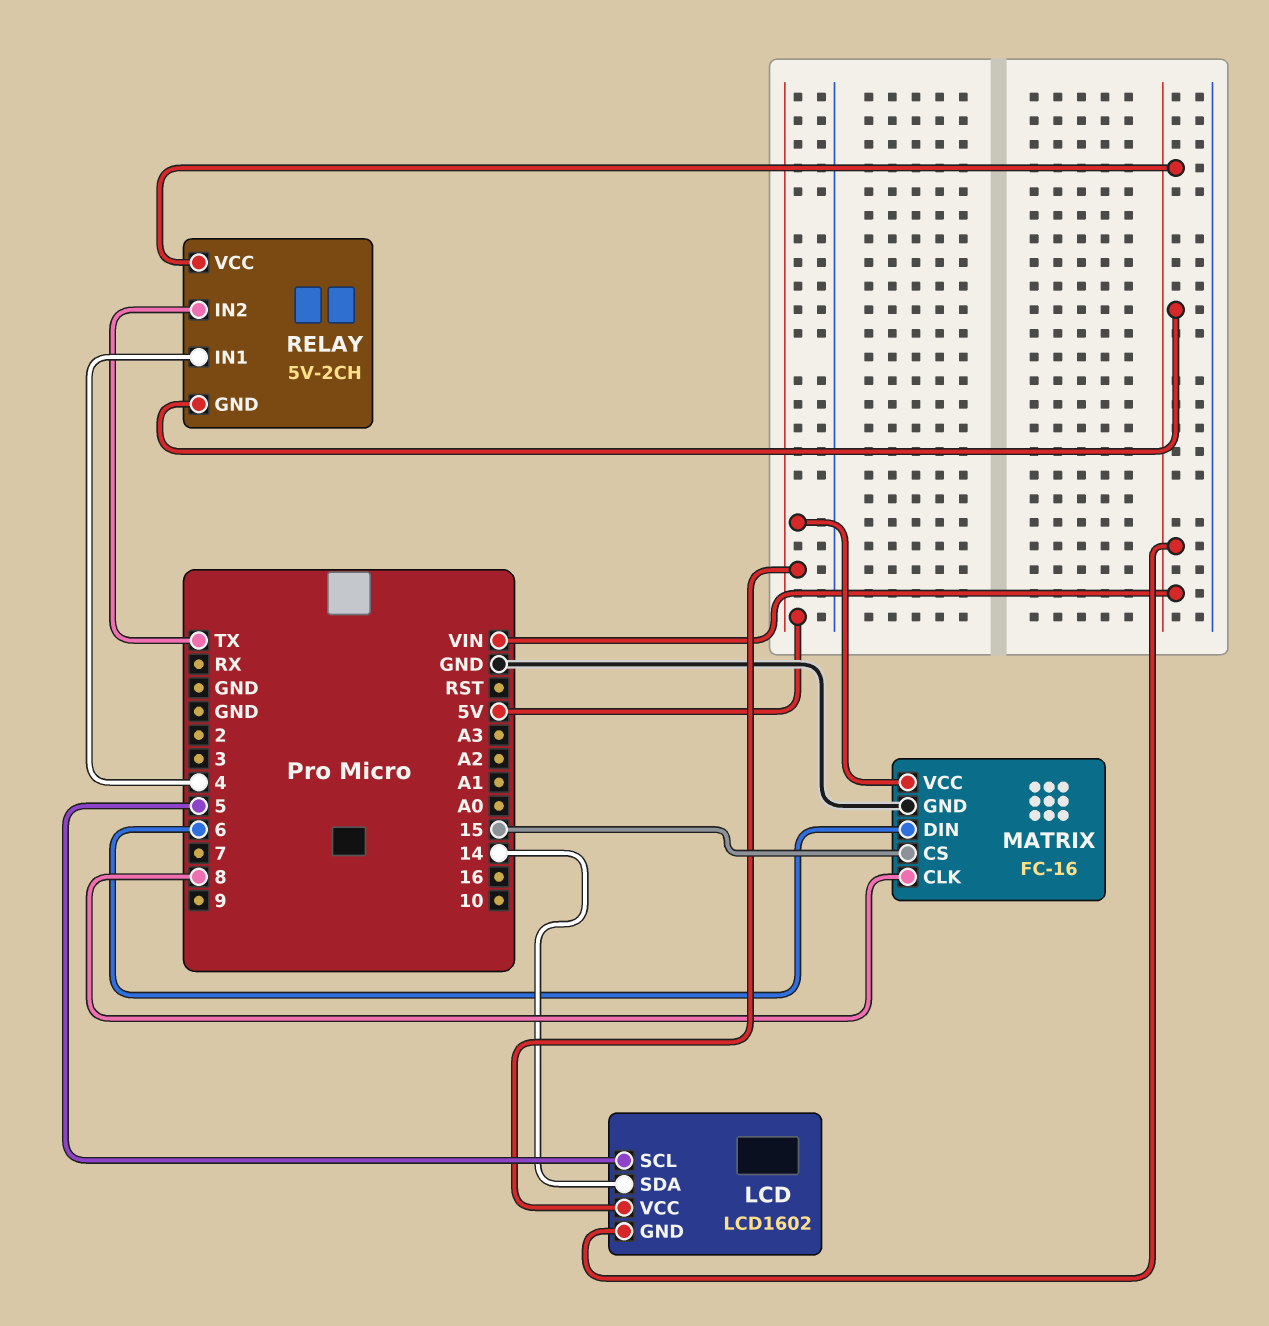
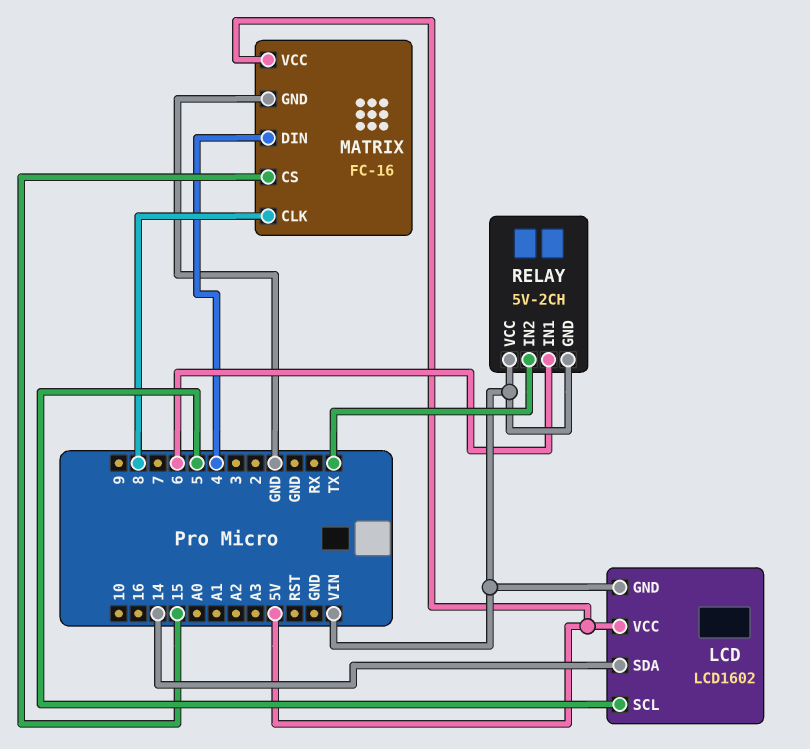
MATRIX pin DIN: 6 -> 4
RELAY pin IN1: 4 -> 6

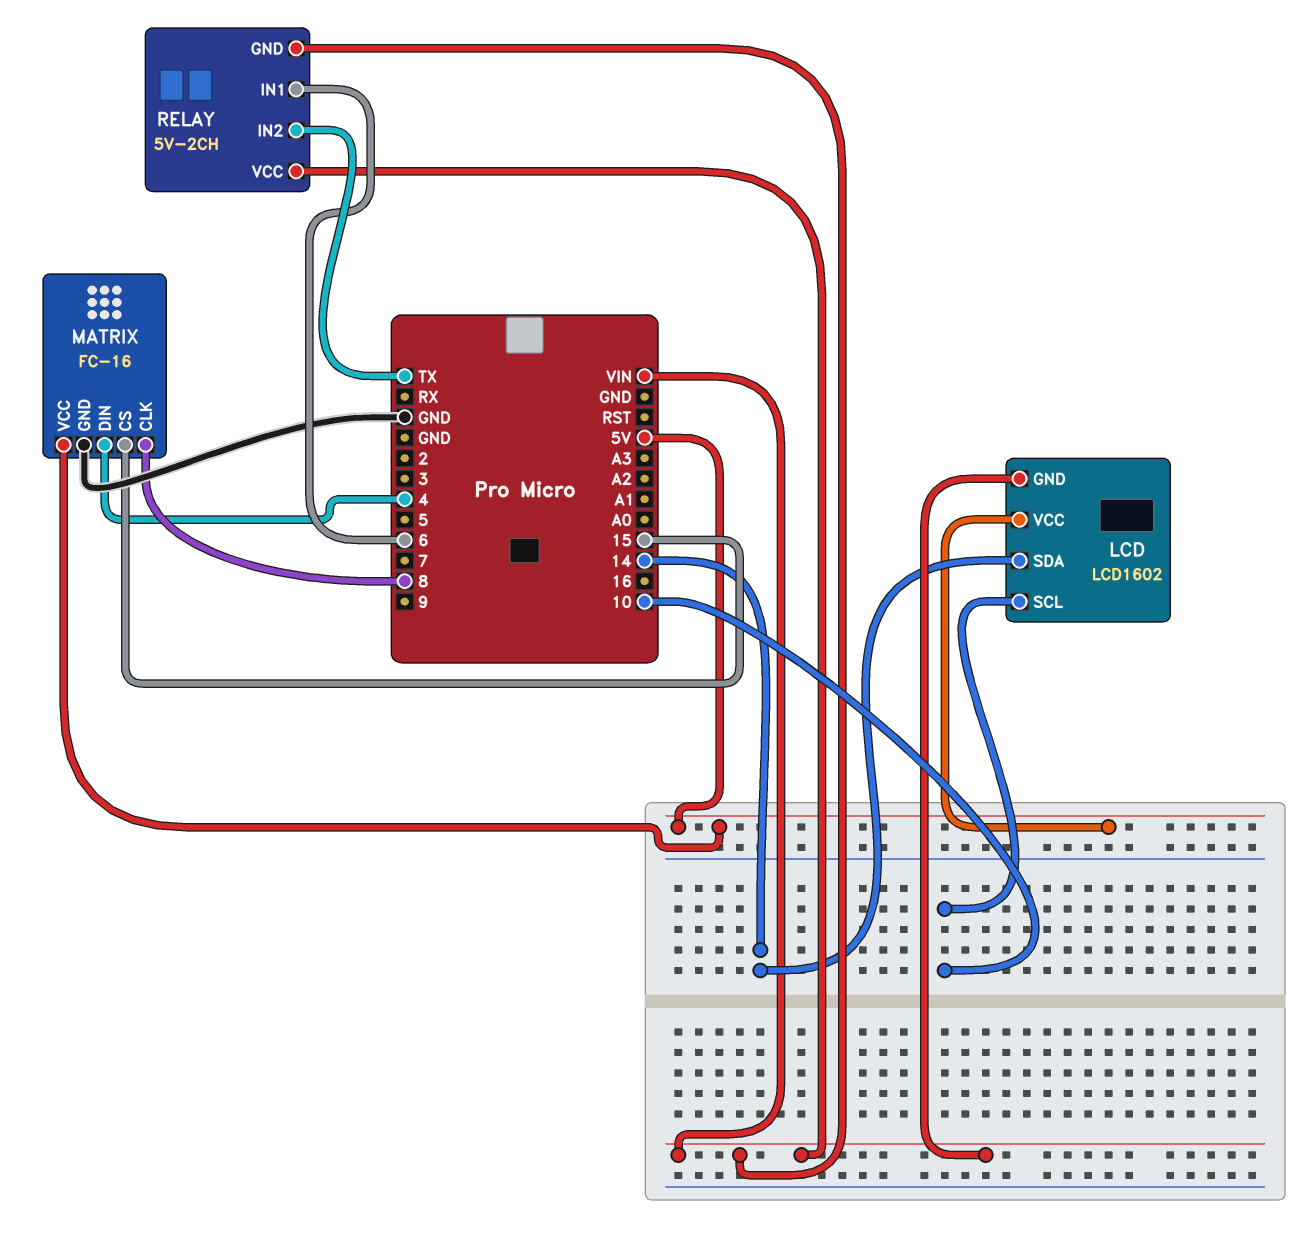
LCD pin SCL: 5 -> 10

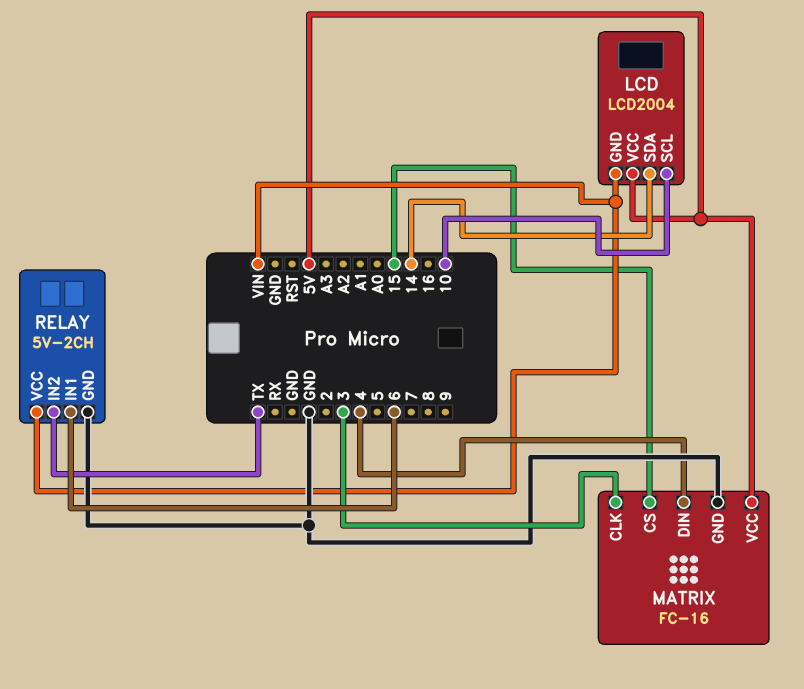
LCD: LCD1602 -> LCD2004
MATRIX pin CLK: 8 -> 3
RELAY pin GND: VIN -> GND

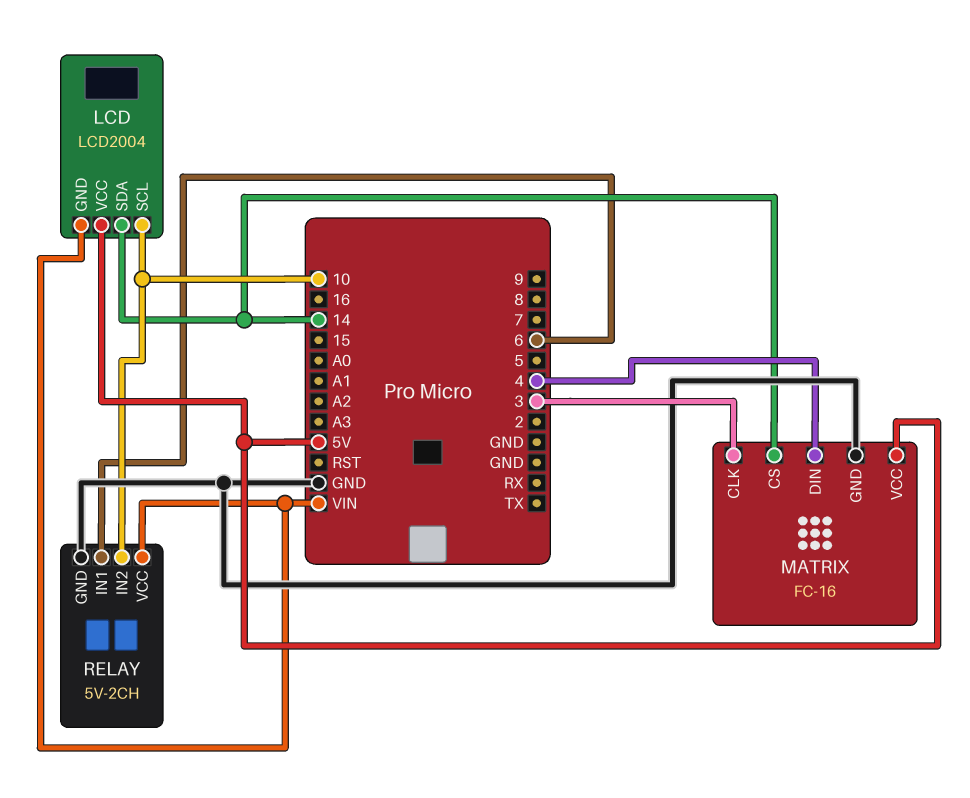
MATRIX pin CS: 15 -> 14
RELAY pin IN2: TX -> 10

